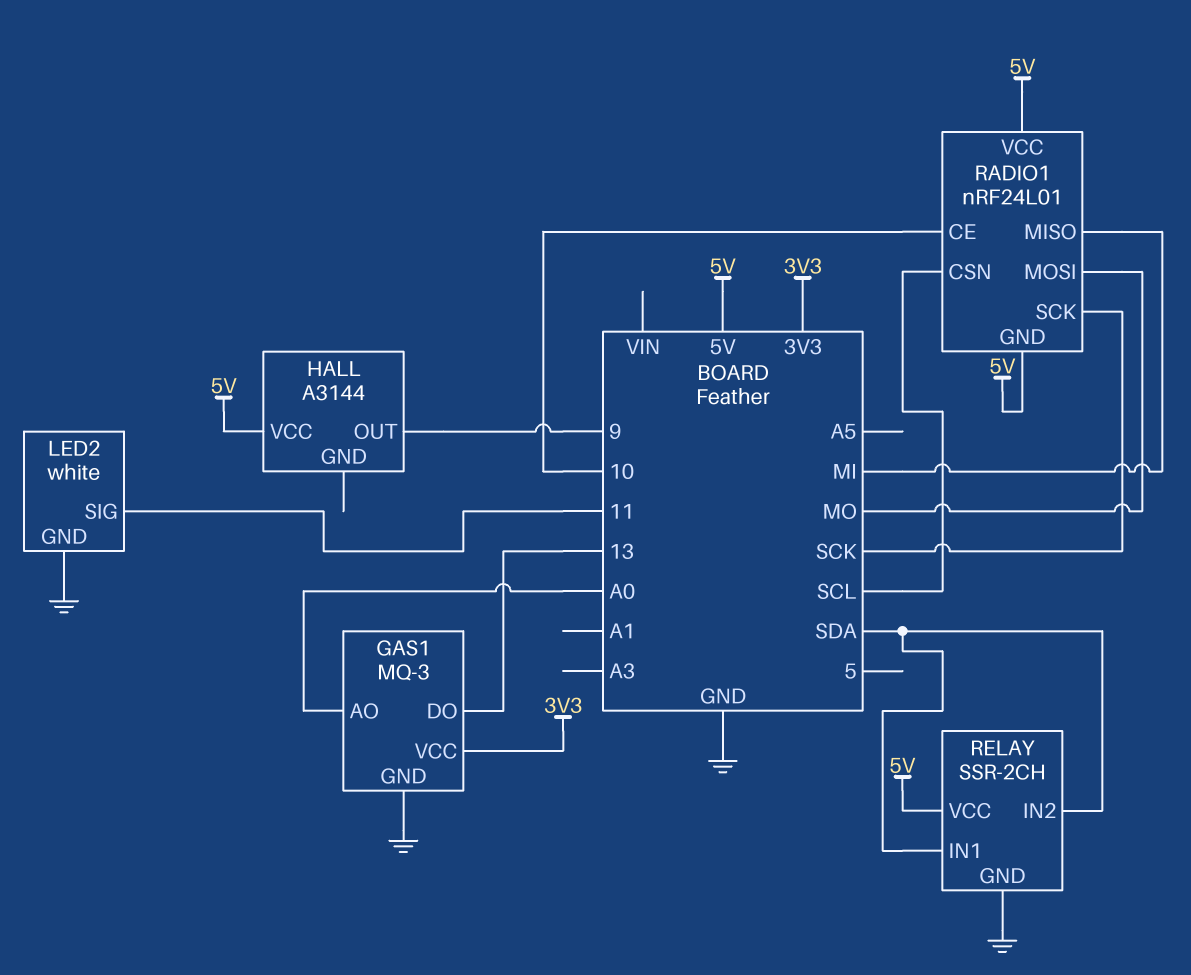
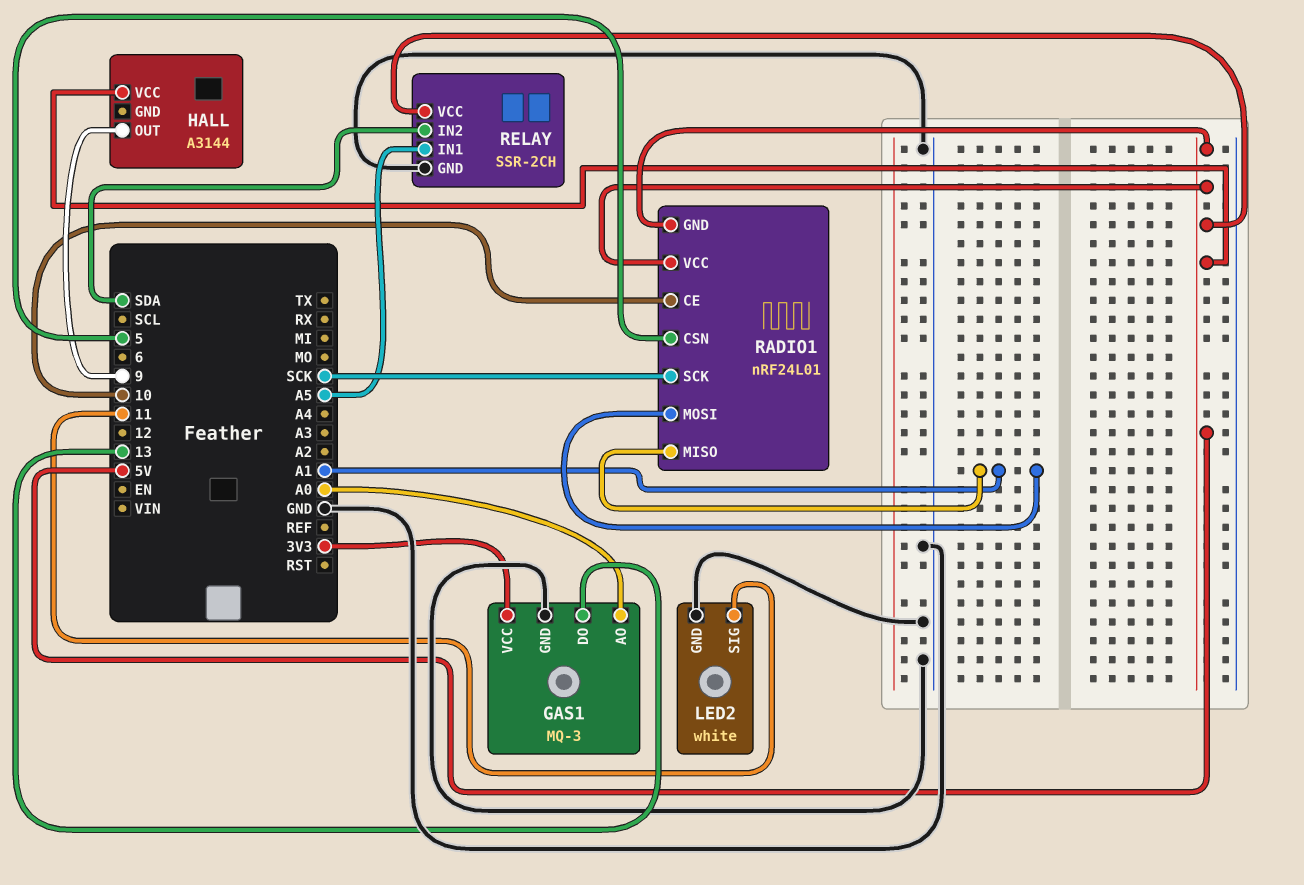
RADIO1 pin CSN: SCL -> 5
RADIO1 pin MISO: MI -> A1
RADIO1 pin MOSI: MO -> A1
RELAY pin IN1: SDA -> A5

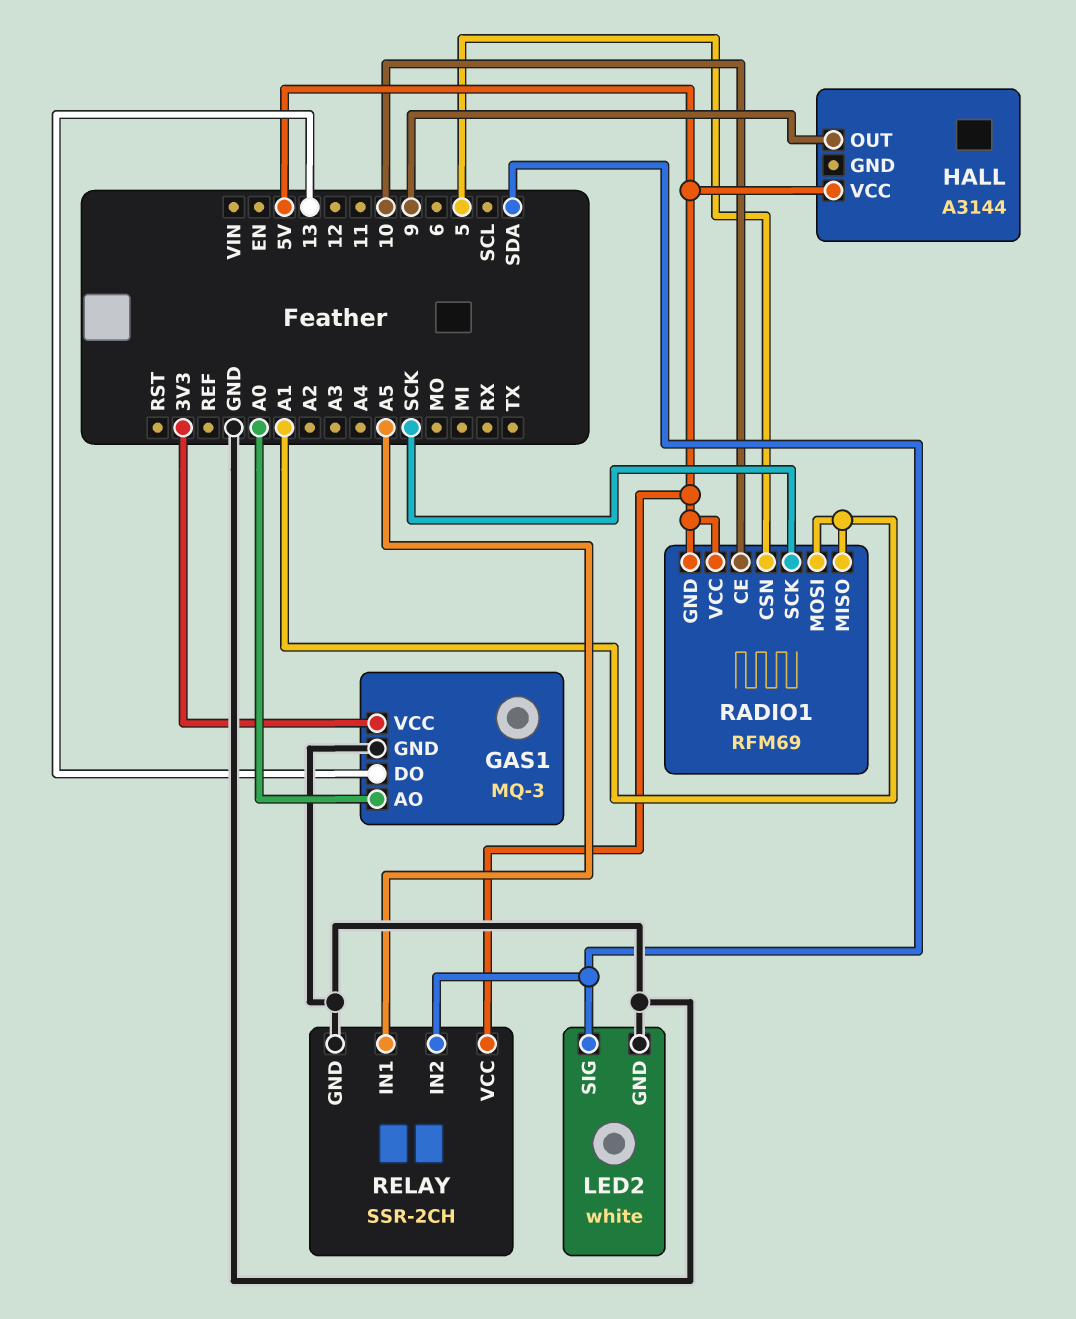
LED2 pin SIG: 11 -> SDA
RADIO1: nRF24L01 -> RFM69

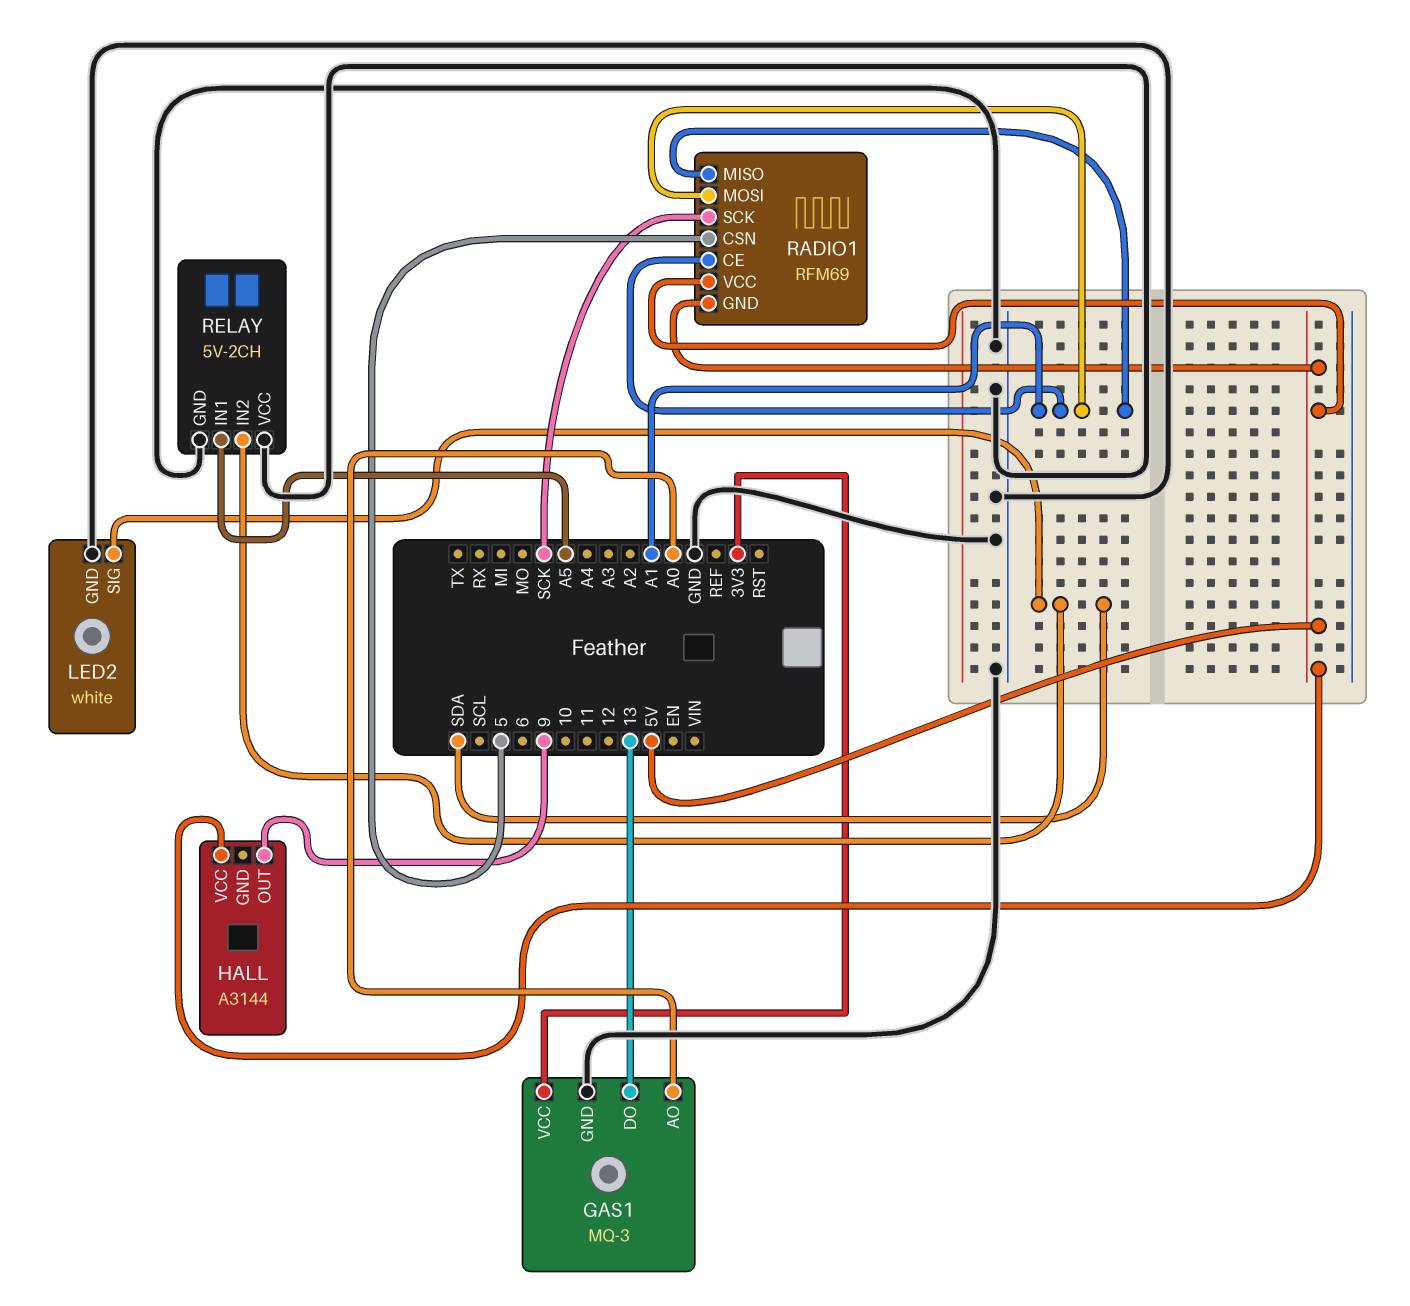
RADIO1 pin CE: 10 -> A1
RELAY: SSR-2CH -> 5V-2CH
RELAY pin VCC: 5V -> GND

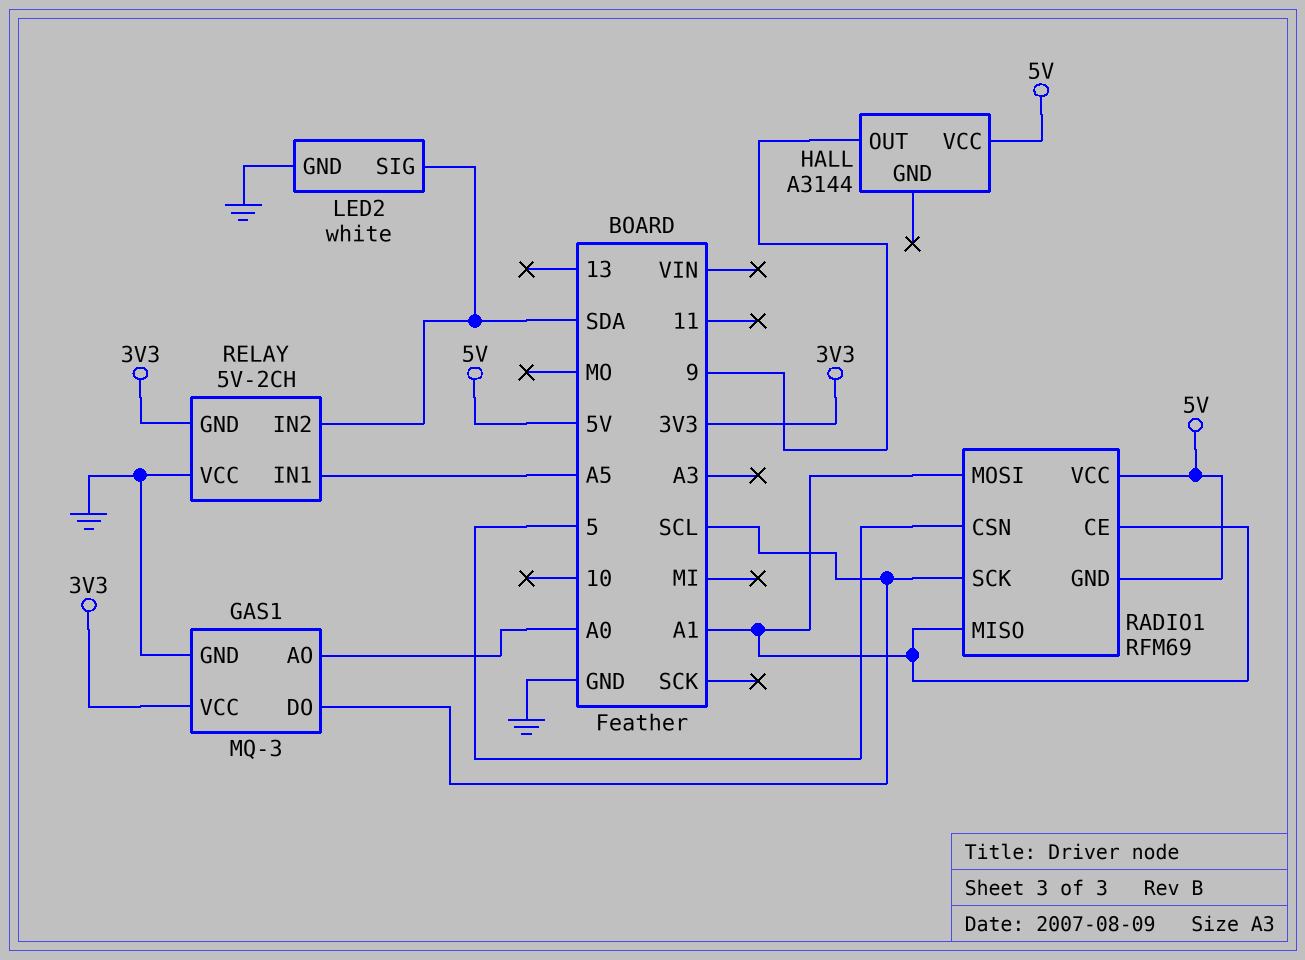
GAS1 pin DO: 13 -> SCL
RADIO1 pin SCK: SCK -> SCL
RELAY pin GND: GND -> 3V3

